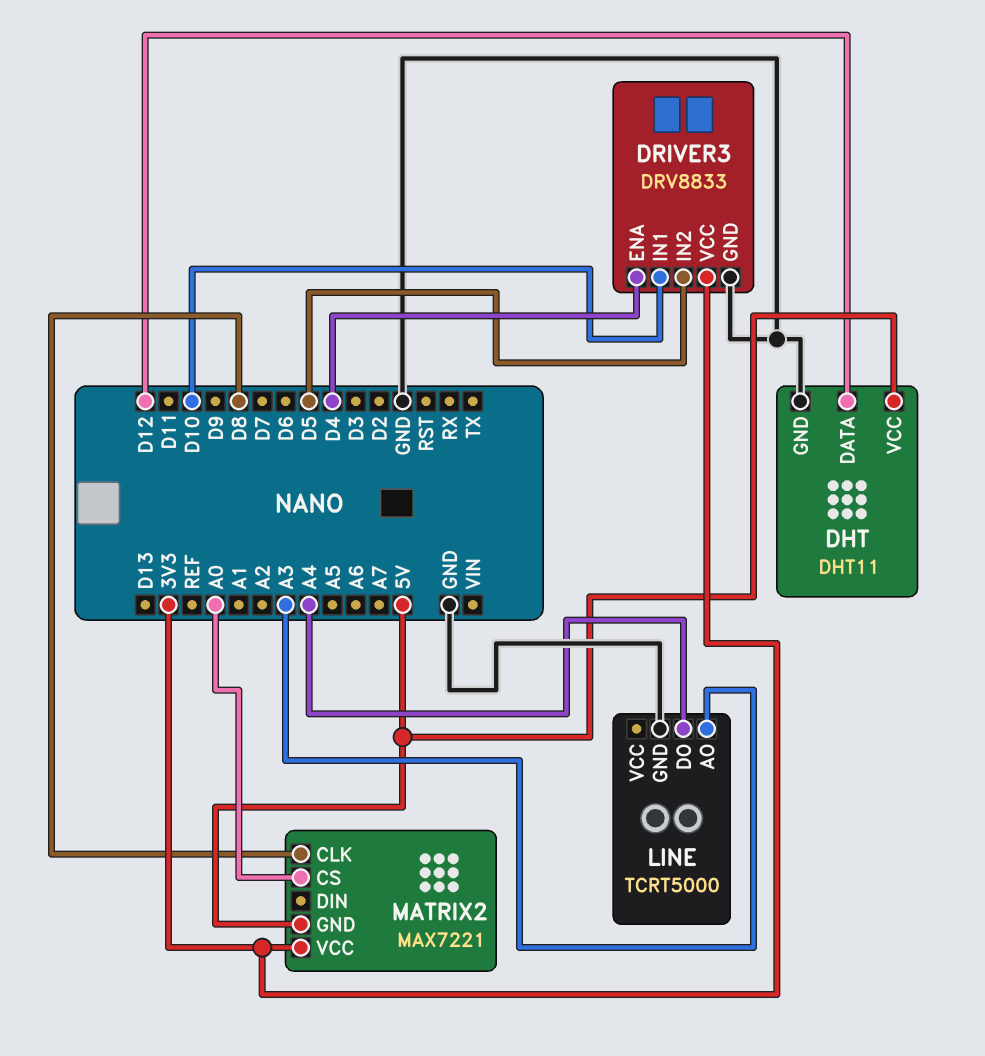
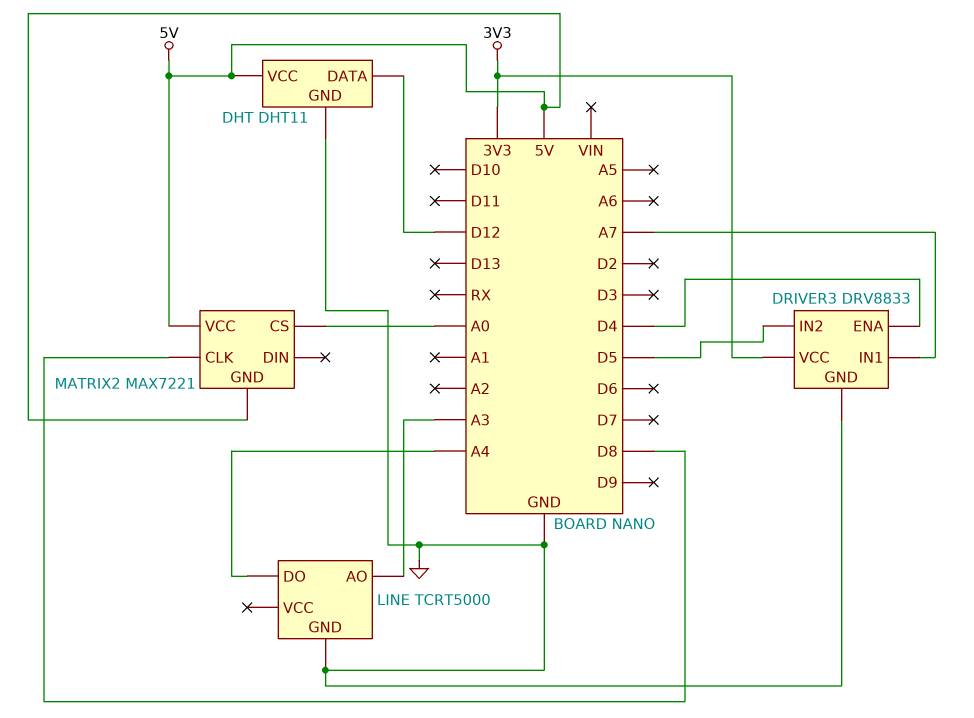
DRIVER3 pin IN1: D10 -> A7
MATRIX2 pin VCC: 3V3 -> 5V

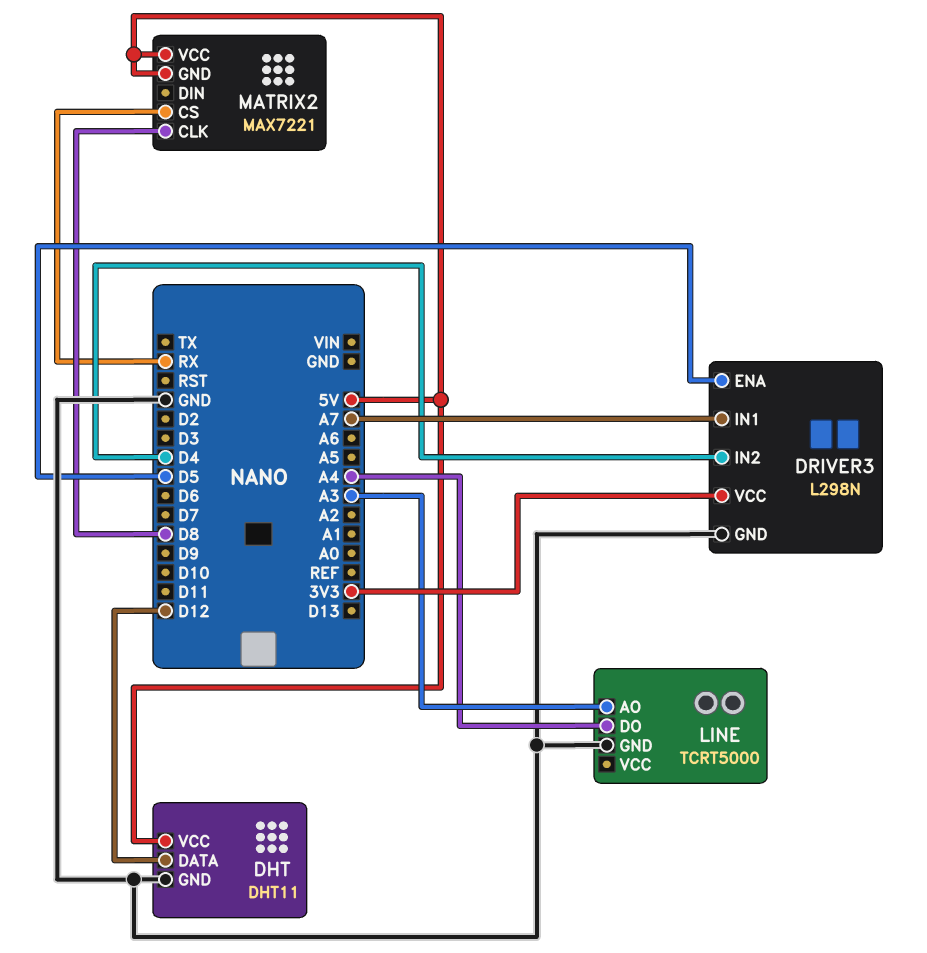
DRIVER3: DRV8833 -> L298N
DRIVER3 pin ENA: D4 -> D5
DRIVER3 pin IN2: D5 -> D4
MATRIX2 pin CS: A0 -> RX

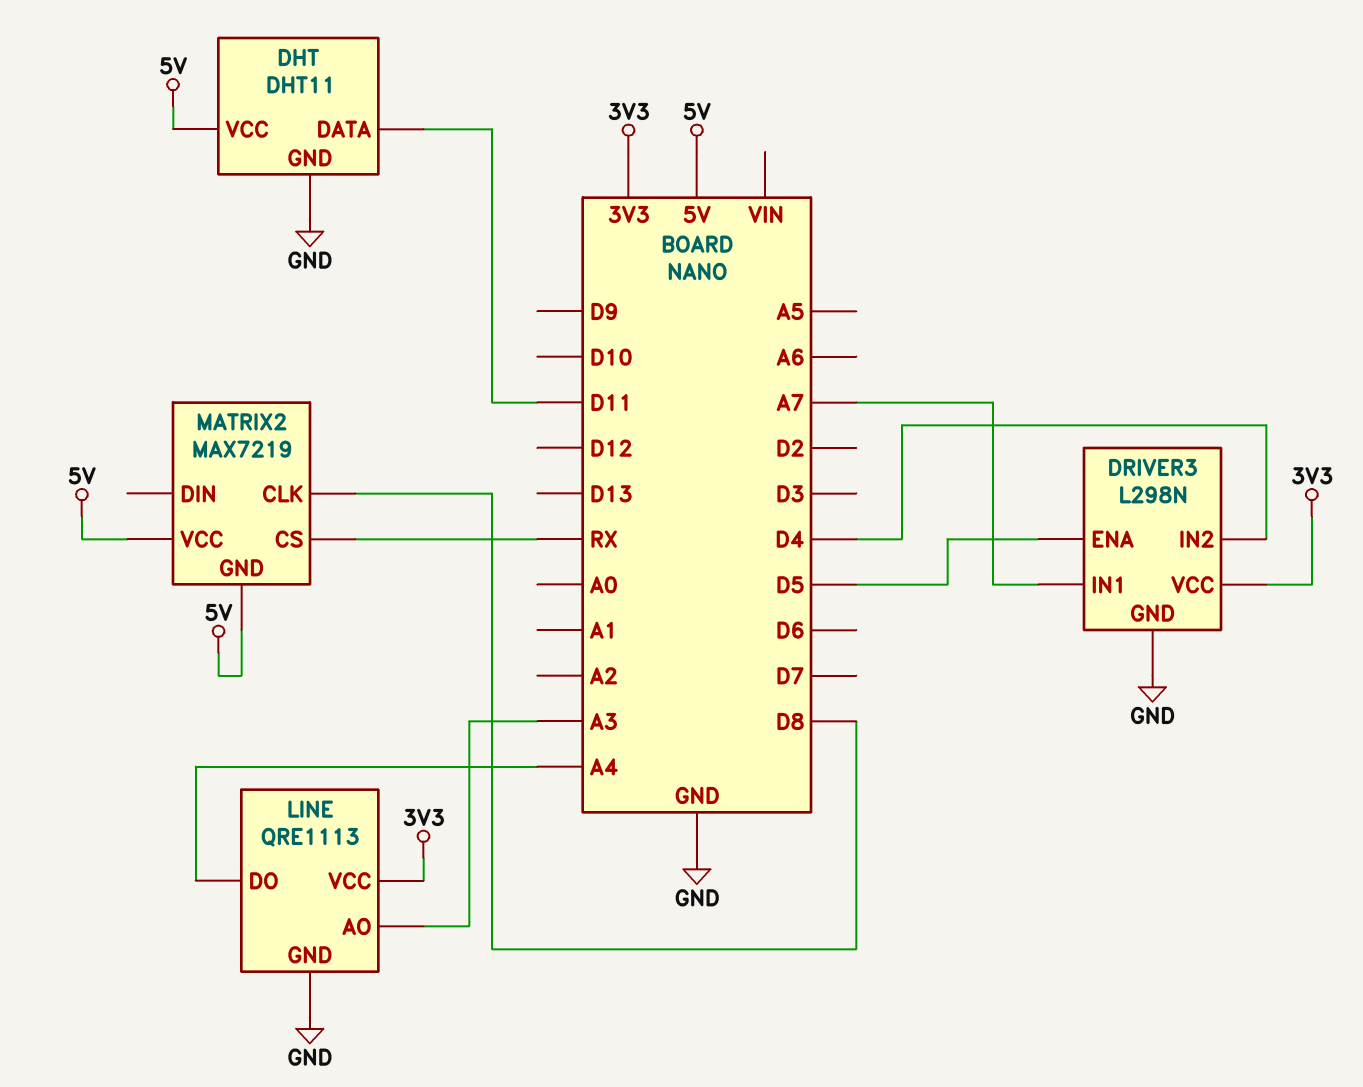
DHT pin DATA: D12 -> D11
LINE: TCRT5000 -> QRE1113
LINE pin VCC: none -> 3V3
MATRIX2: MAX7221 -> MAX7219

